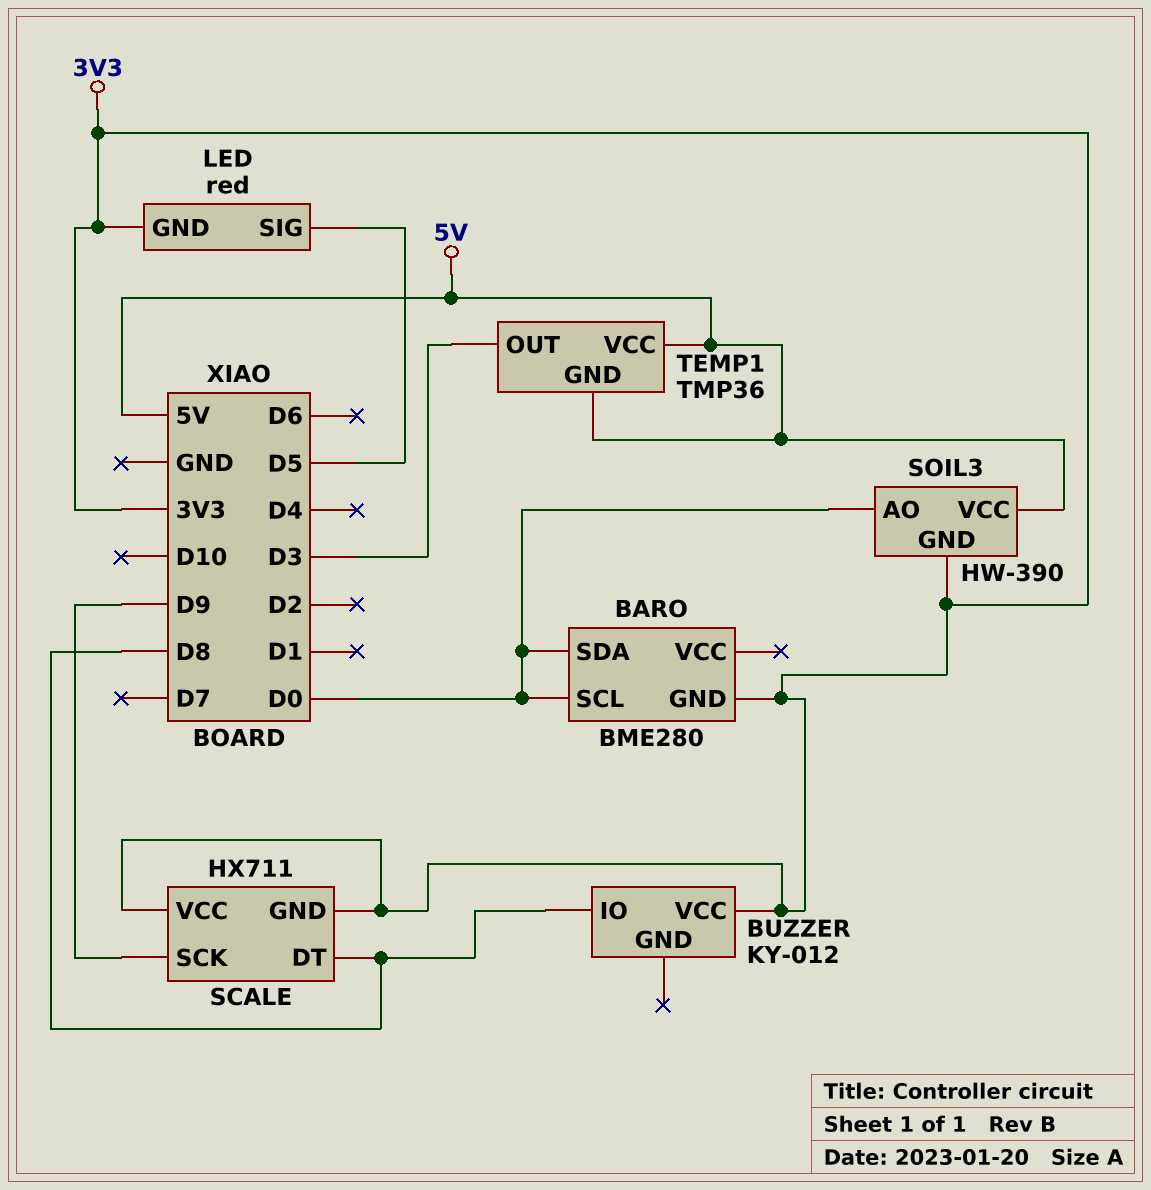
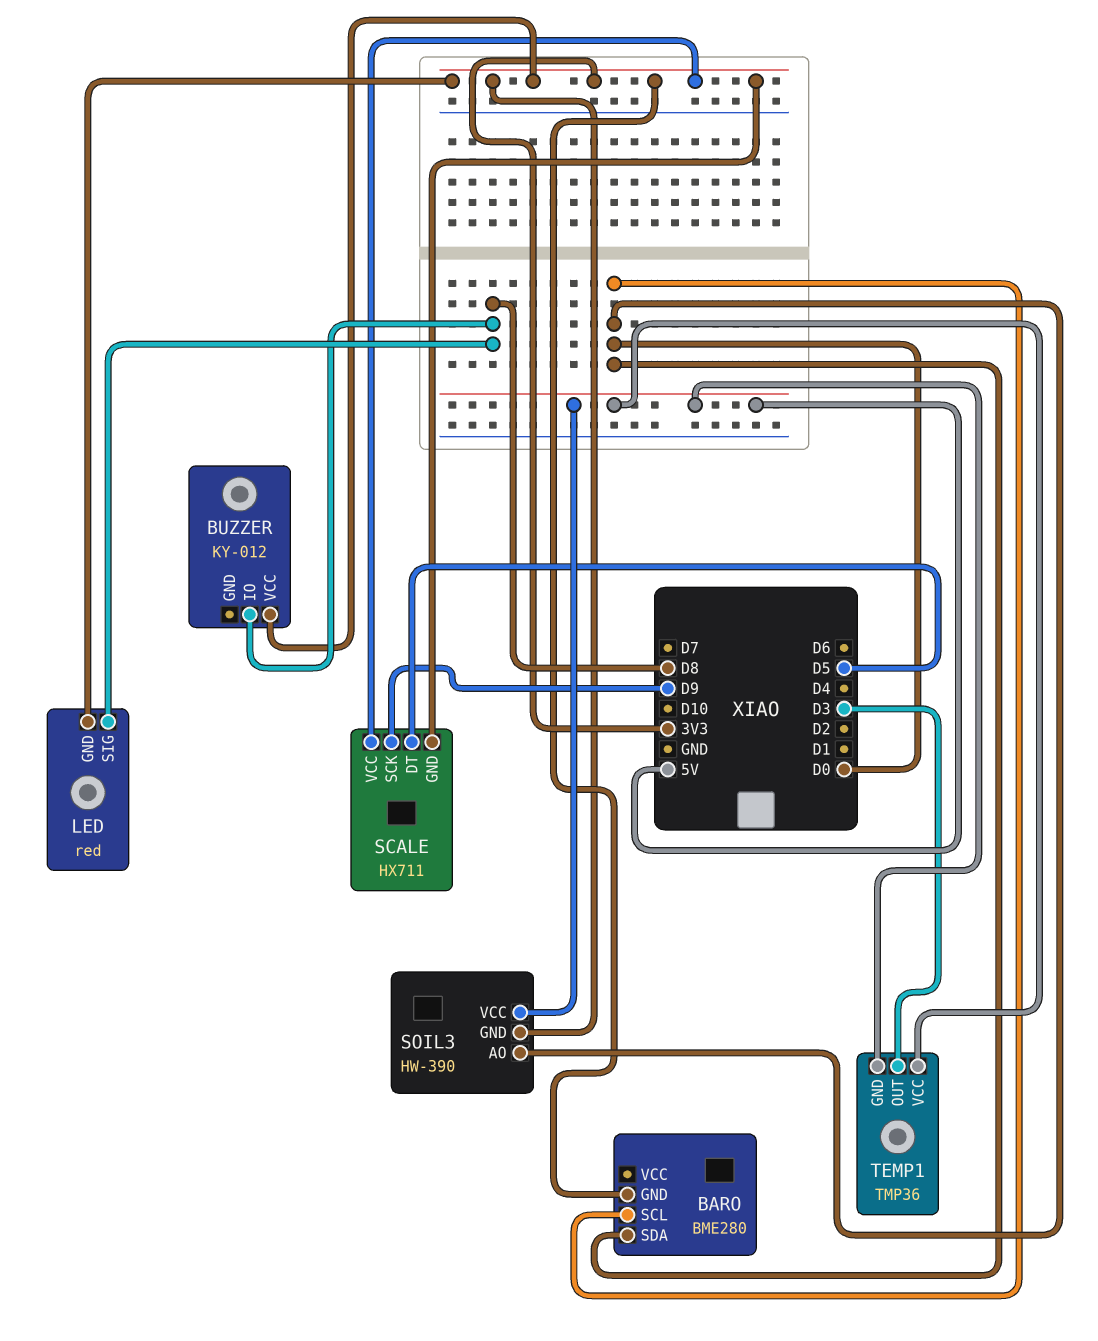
LED pin SIG: D5 -> D8
SCALE pin DT: D8 -> D5

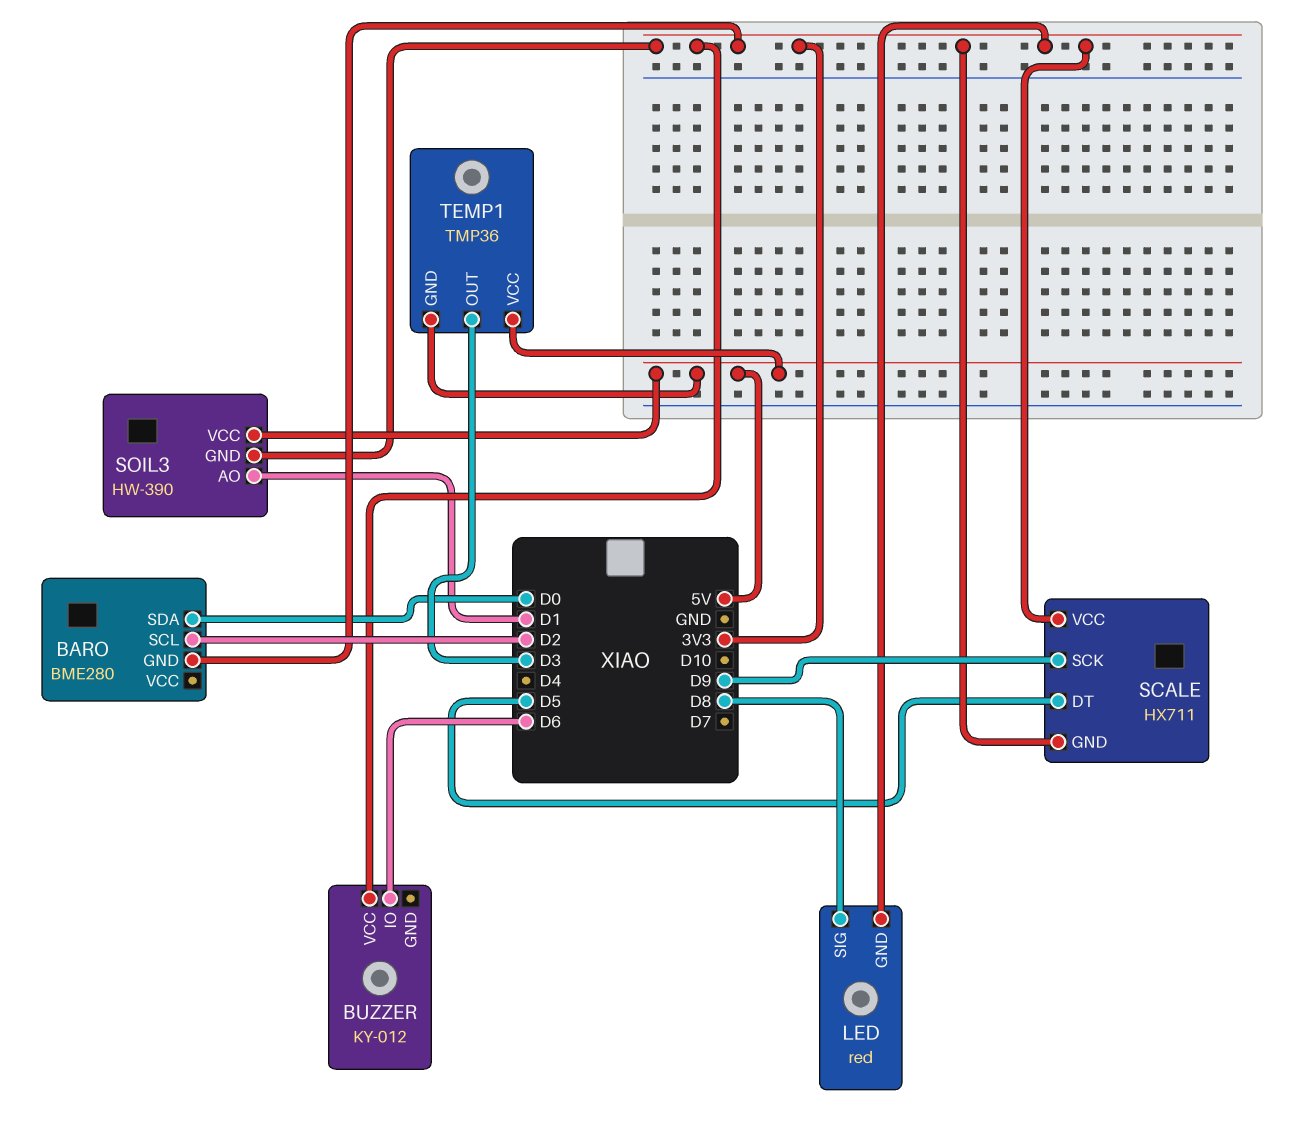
BARO pin SCL: D0 -> D2
BUZZER pin IO: D8 -> D6
SOIL3 pin AO: D0 -> D1

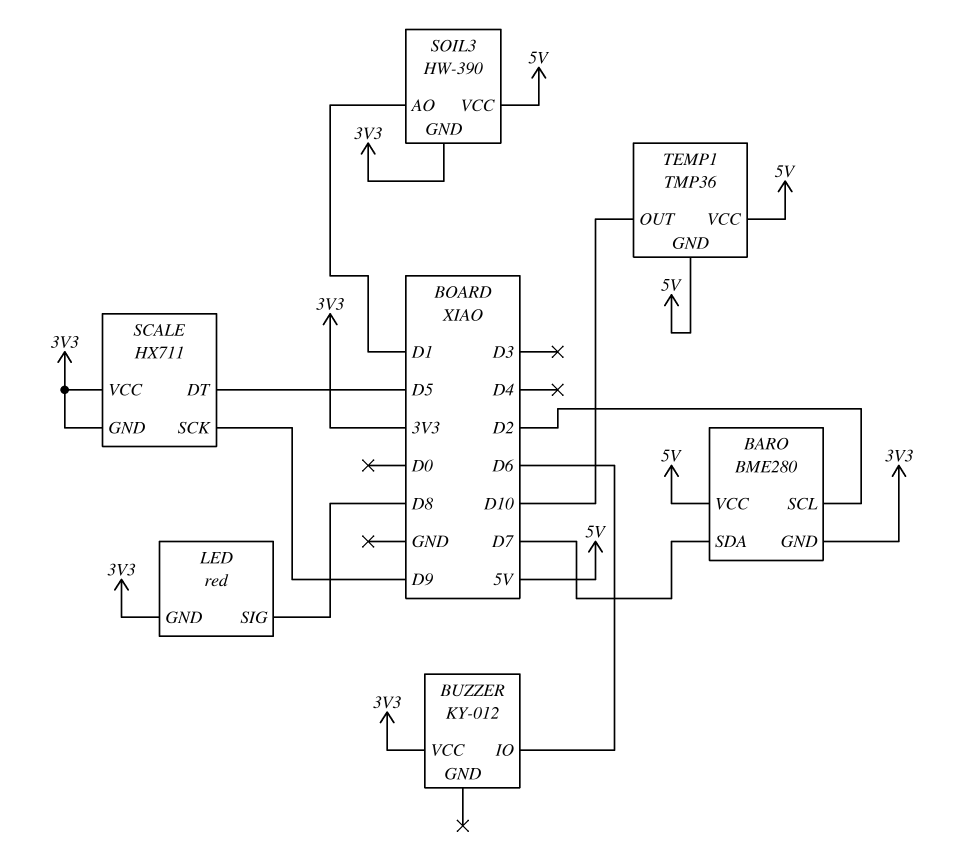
BARO pin SDA: D0 -> D7
BARO pin VCC: none -> 5V
TEMP1 pin OUT: D3 -> D10

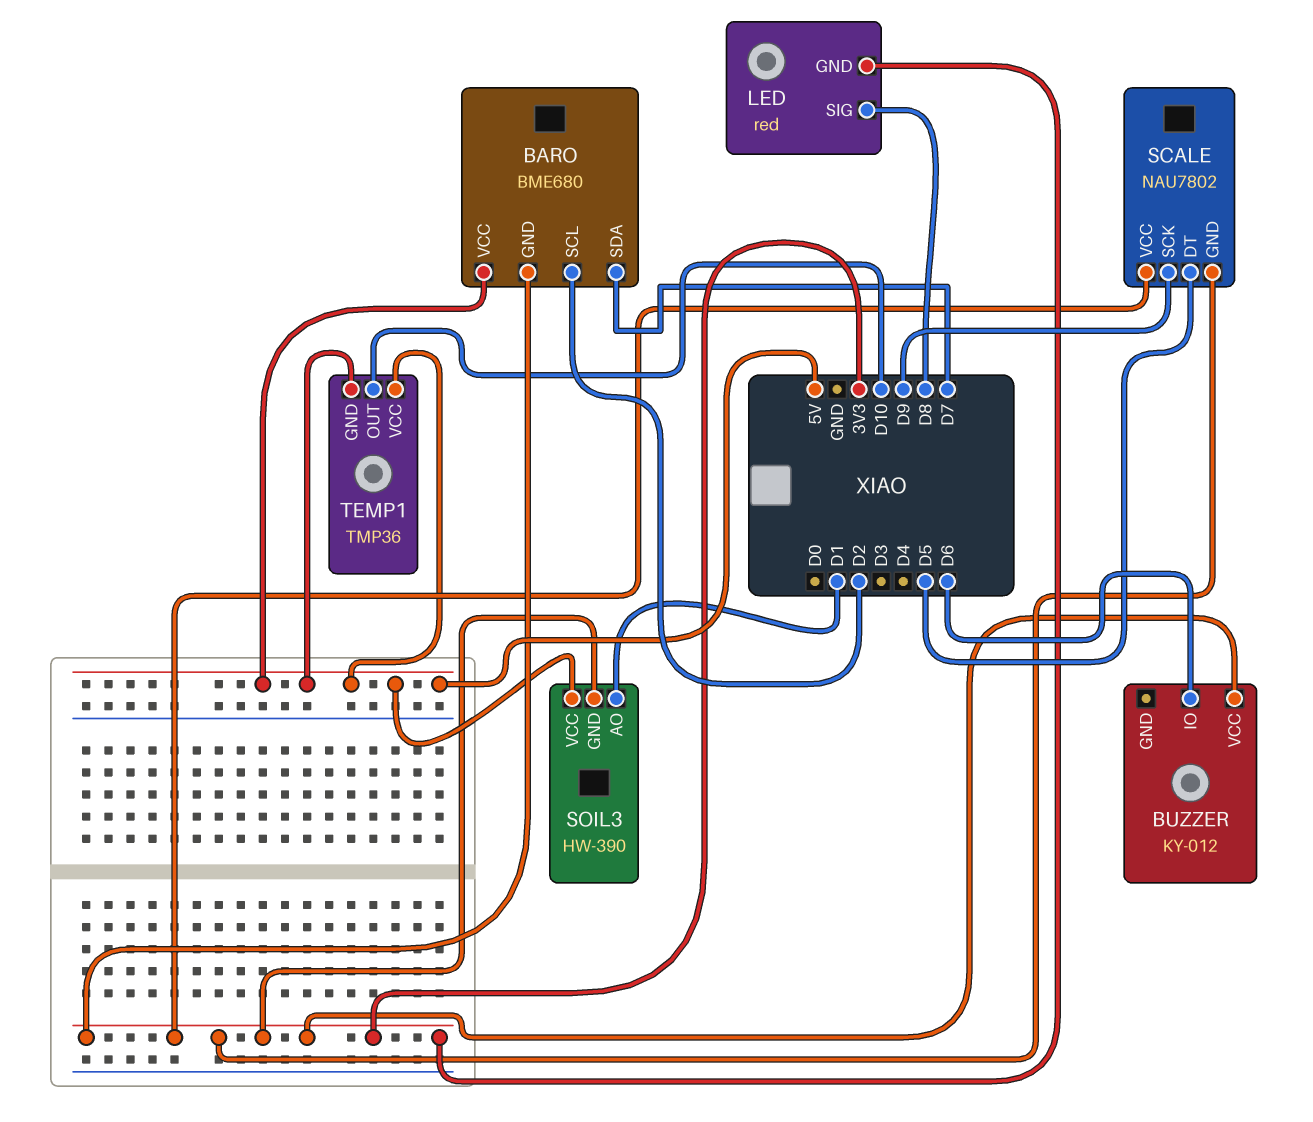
BARO: BME280 -> BME680
SCALE: HX711 -> NAU7802

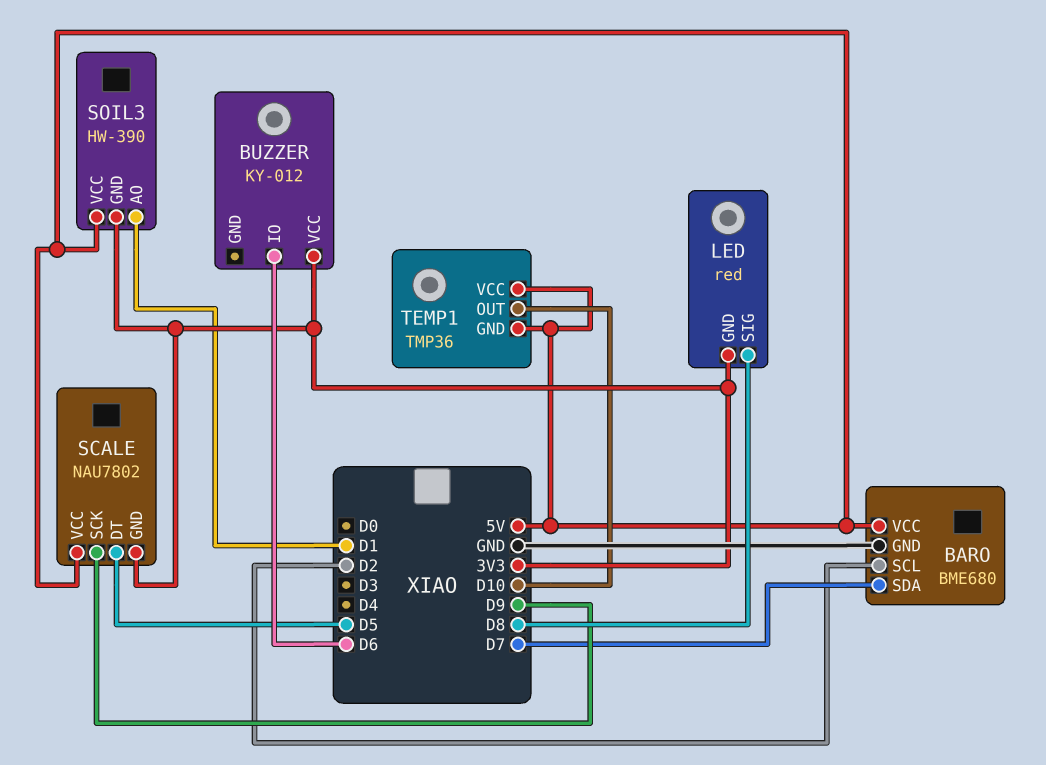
BARO pin GND: 3V3 -> GND
SCALE pin VCC: 3V3 -> 5V

